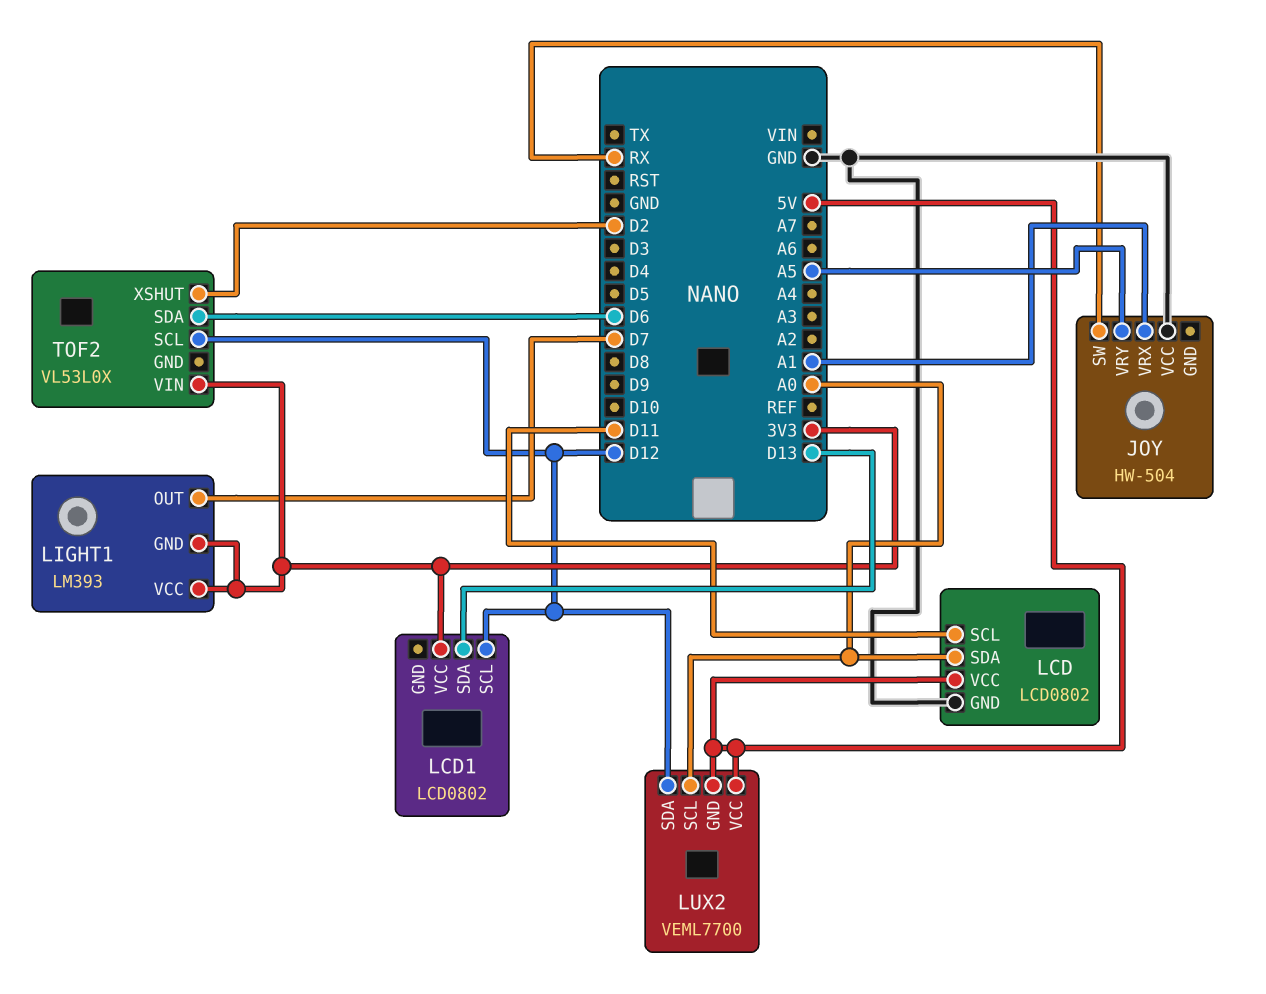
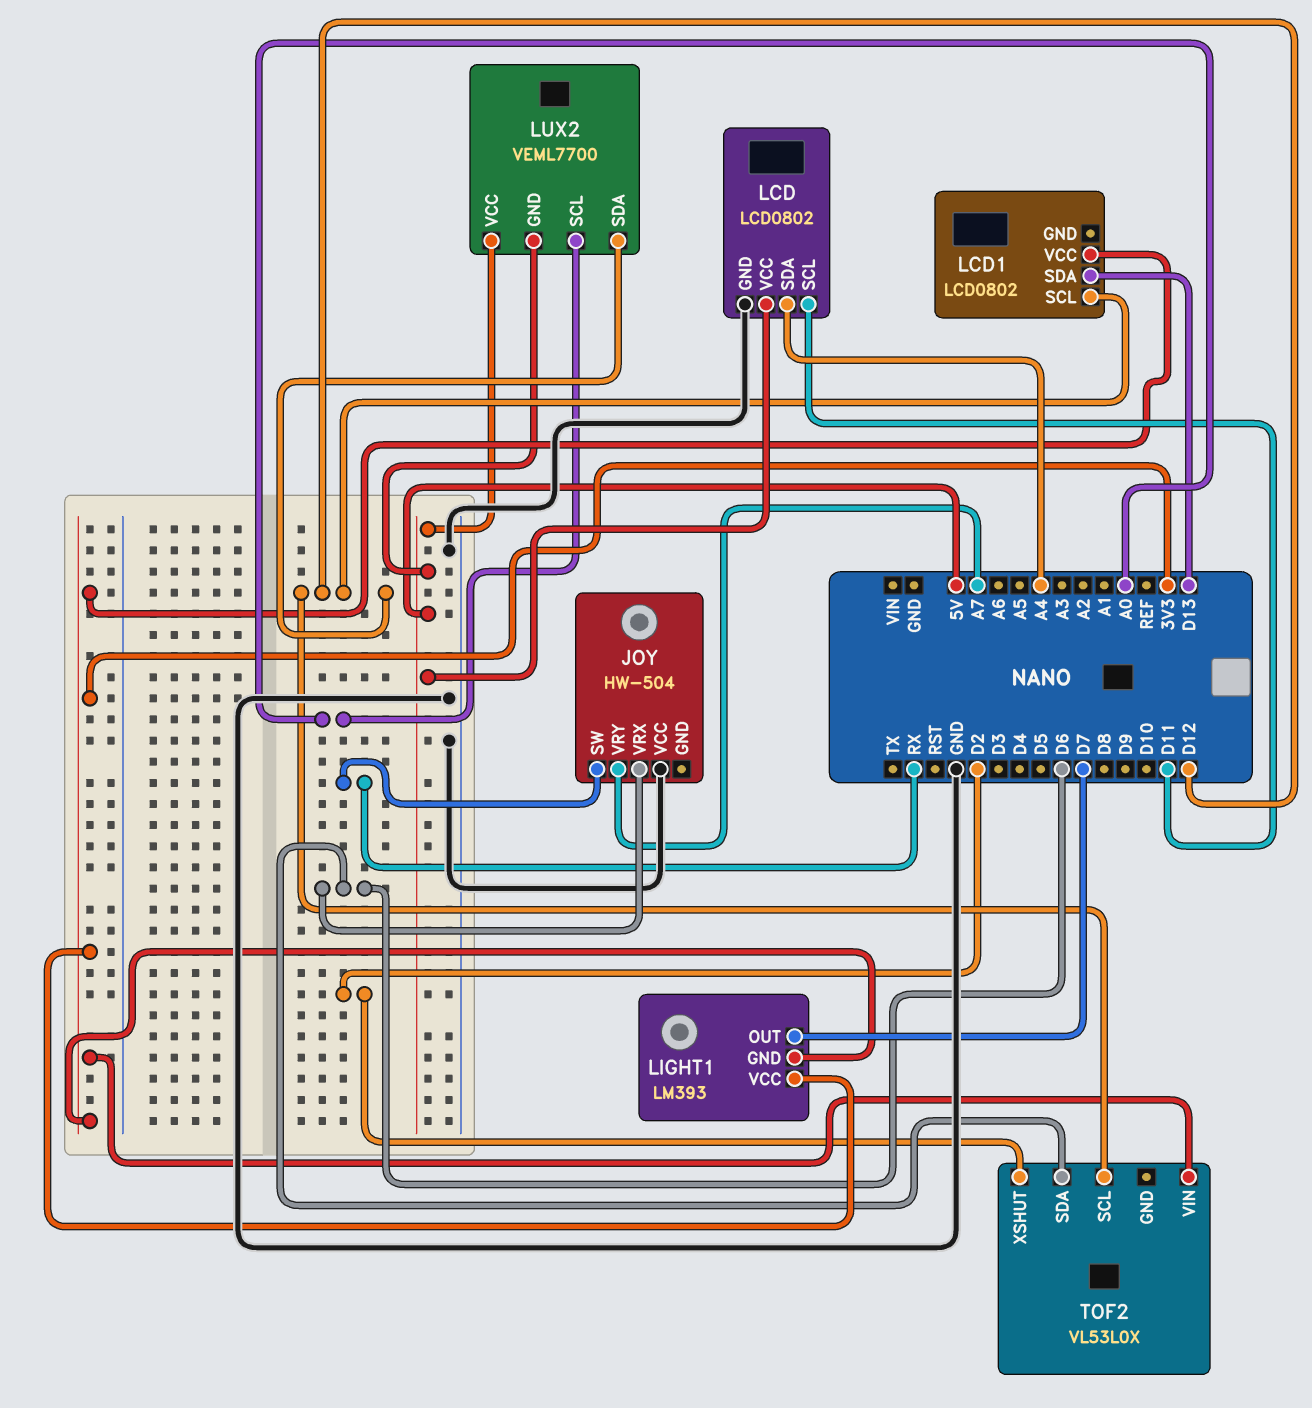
JOY pin VRX: A1 -> D6
JOY pin VRY: A5 -> A7
LCD pin SDA: A0 -> A4

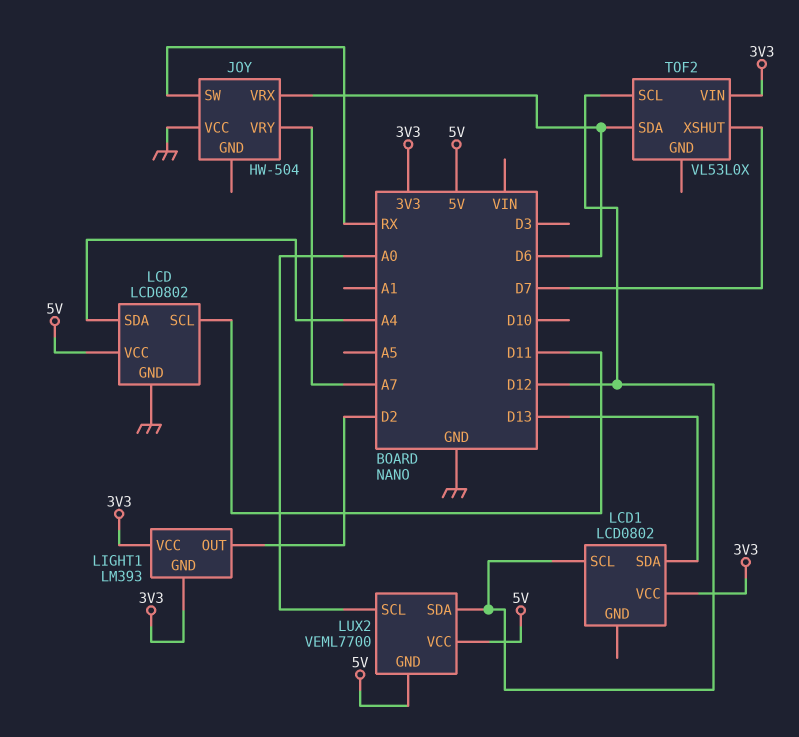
LIGHT1 pin OUT: D7 -> D2
TOF2 pin XSHUT: D2 -> D7

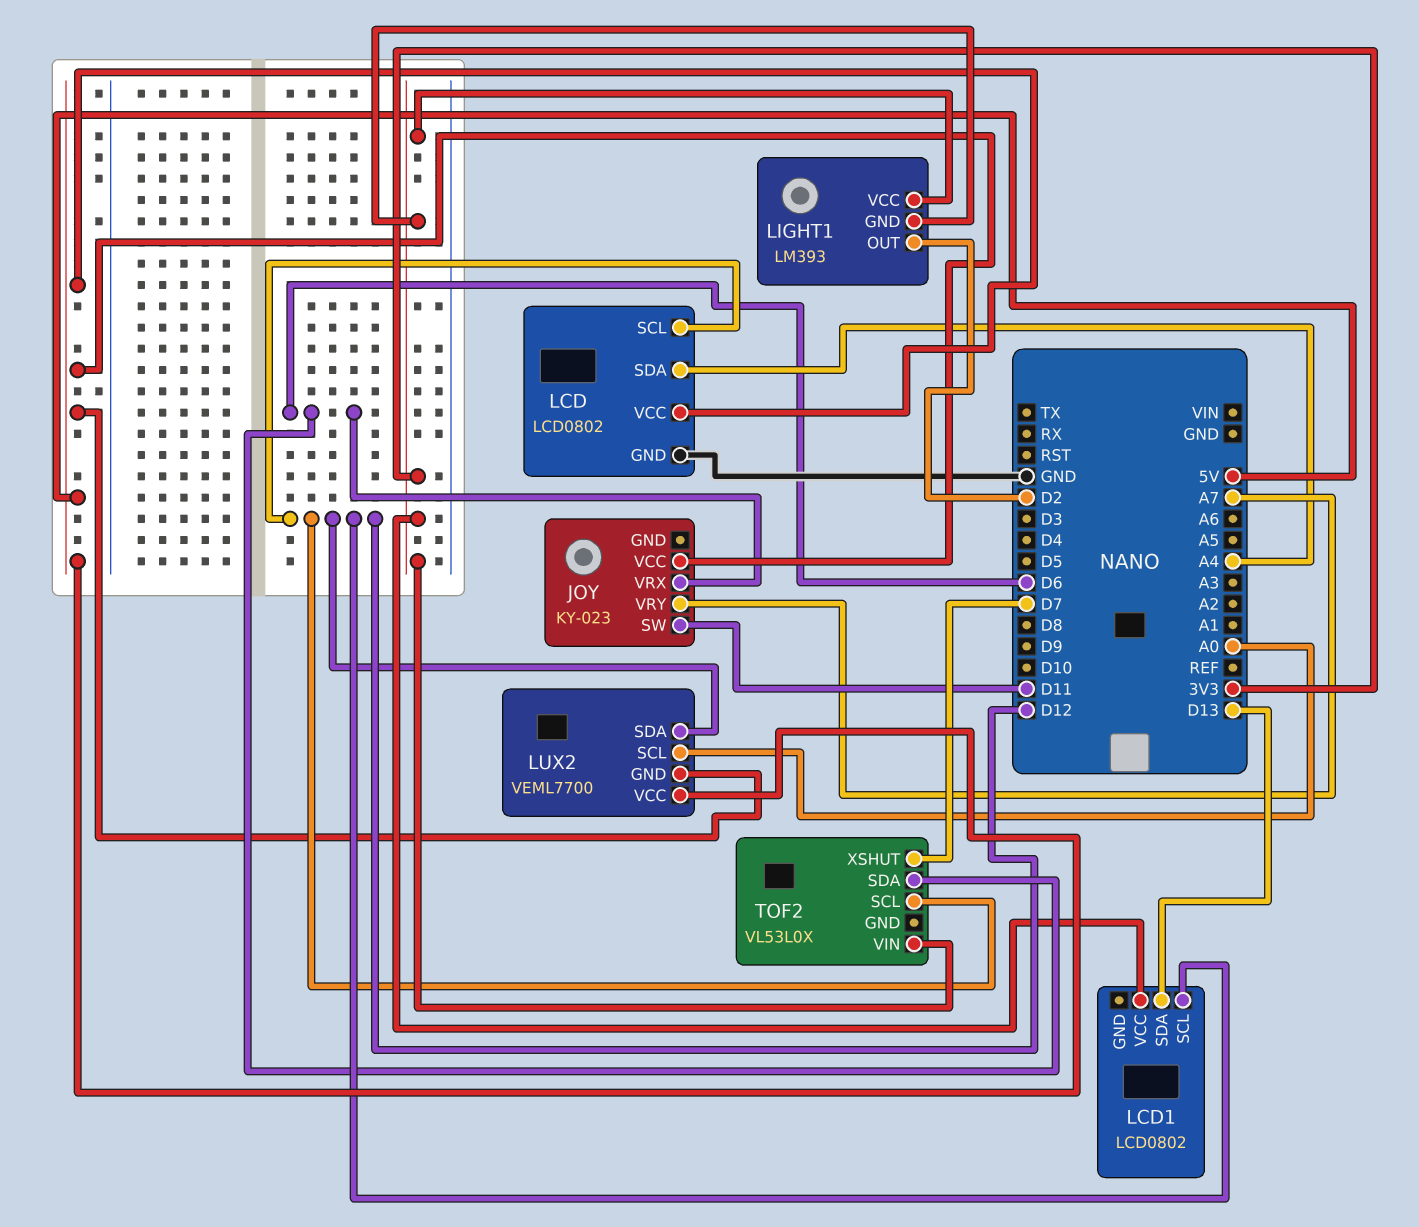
JOY: HW-504 -> KY-023
JOY pin SW: RX -> D11
JOY pin VCC: GND -> 5V
LCD pin SCL: D11 -> D12

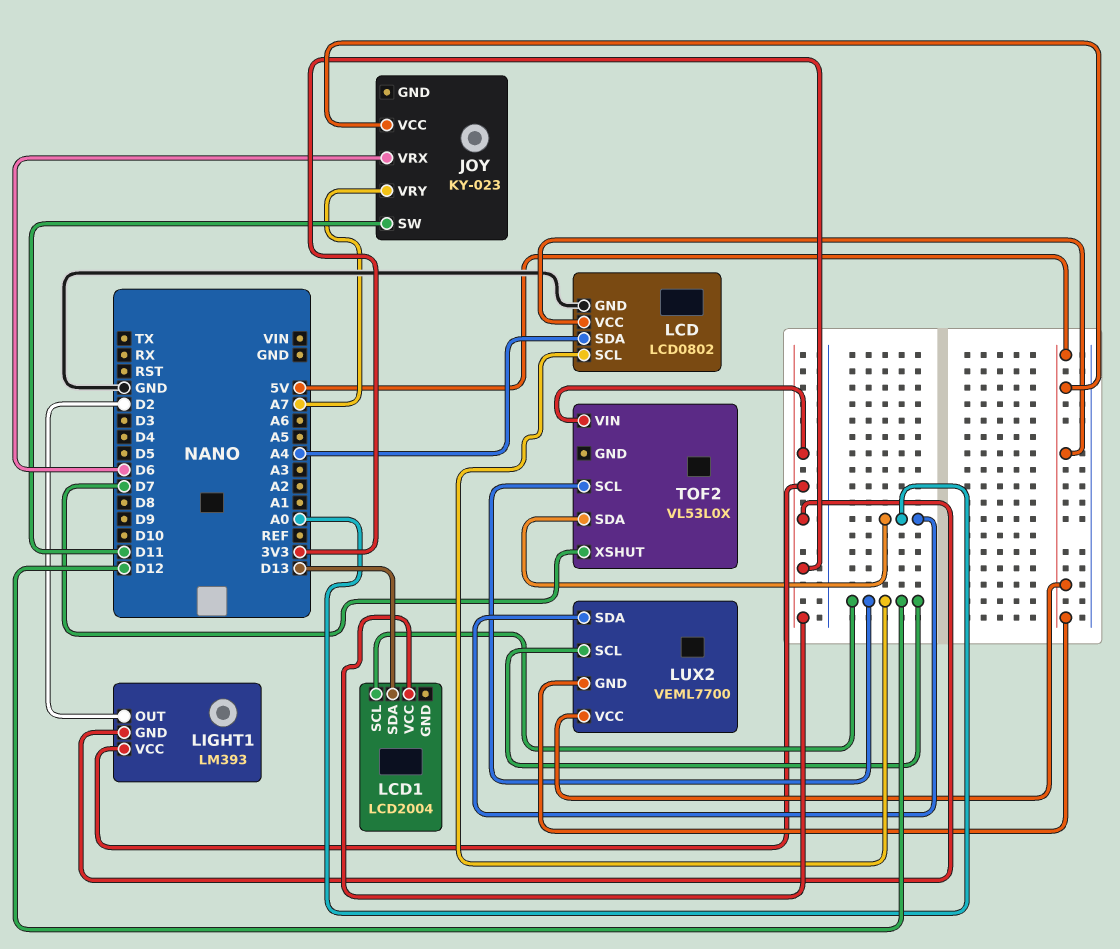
LCD1: LCD0802 -> LCD2004
LUX2 pin SCL: A0 -> D12
LUX2 pin SDA: D12 -> A0
TOF2 pin SDA: D6 -> A0

